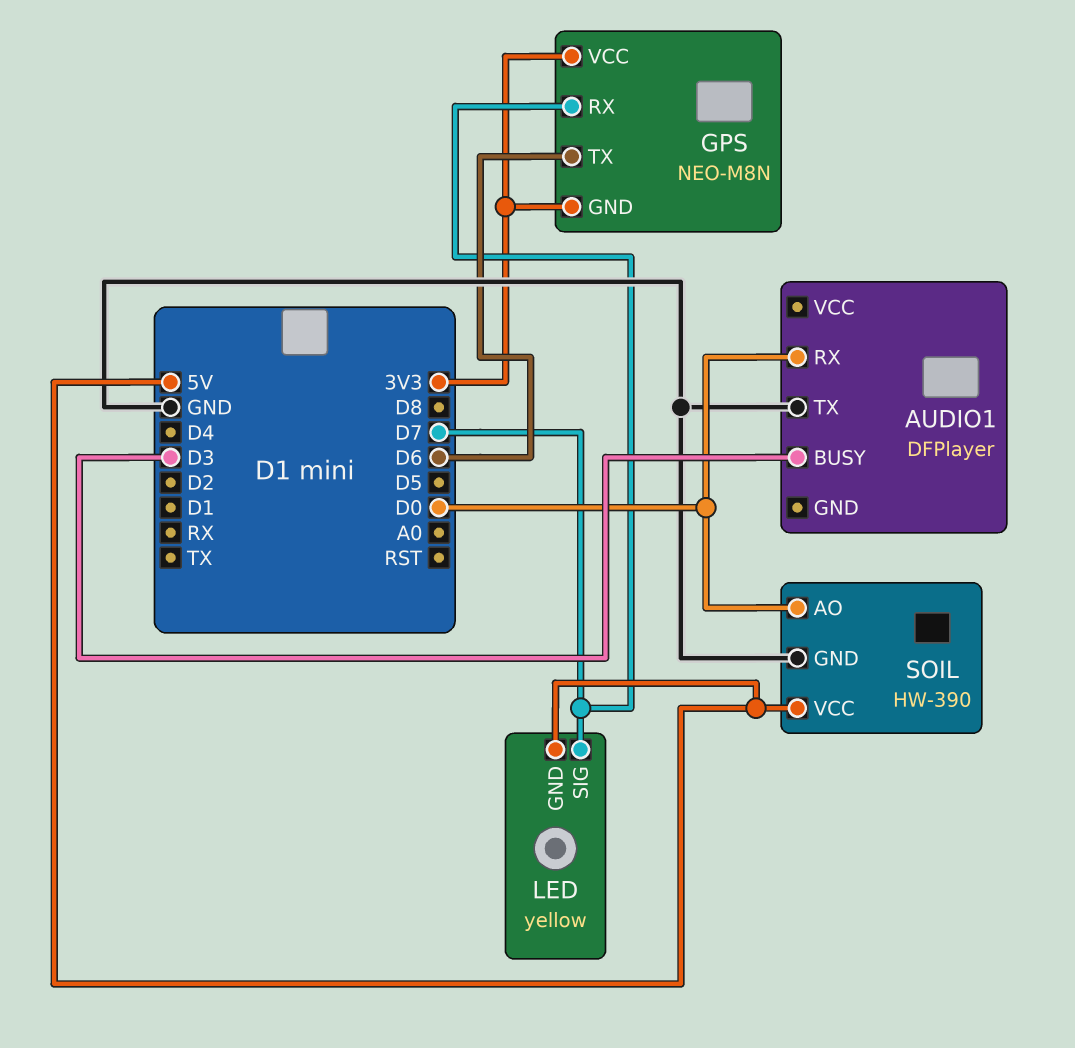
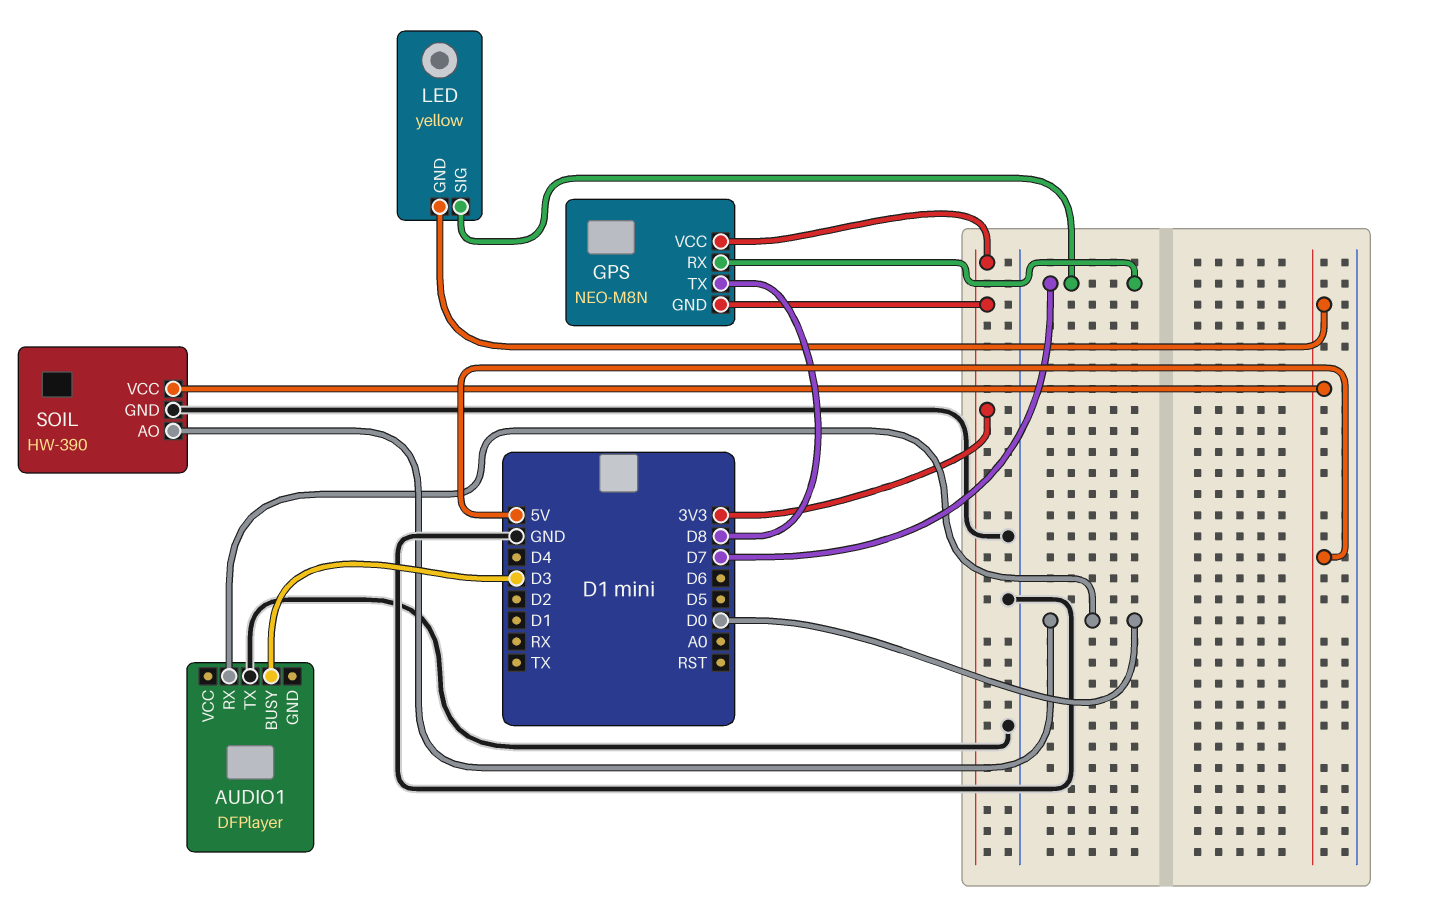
GPS pin TX: D6 -> D8

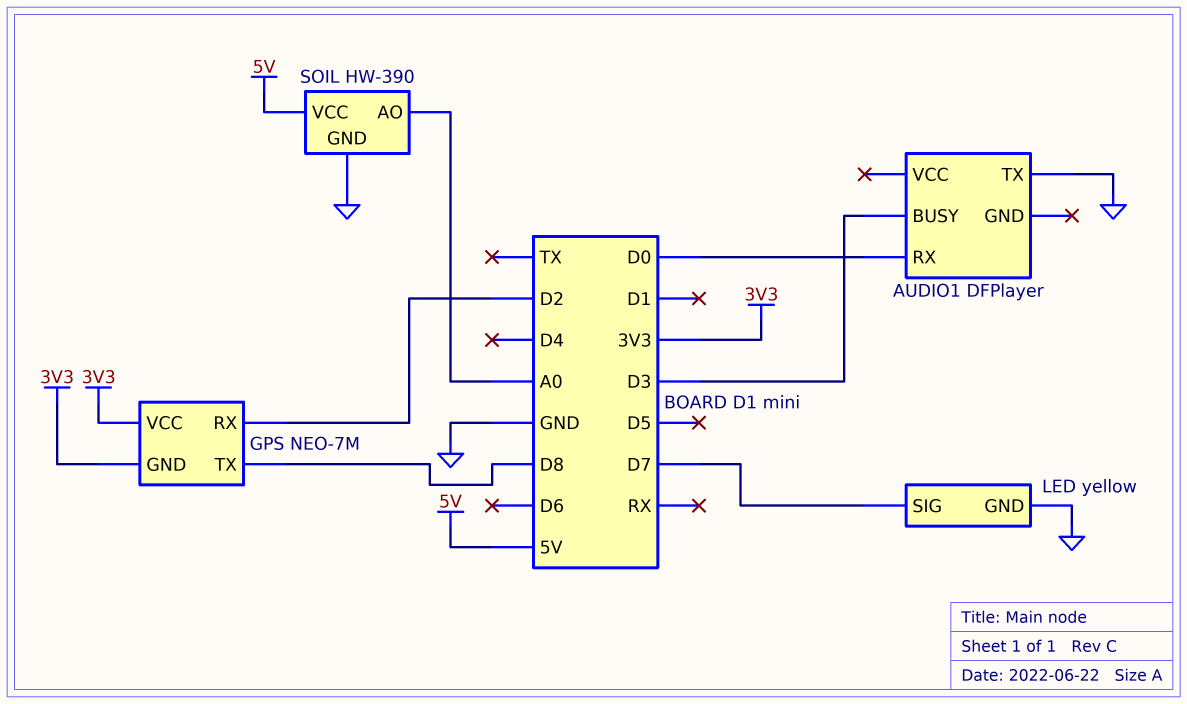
GPS: NEO-M8N -> NEO-7M
GPS pin RX: D7 -> D2
LED pin GND: 5V -> GND
SOIL pin AO: D0 -> A0

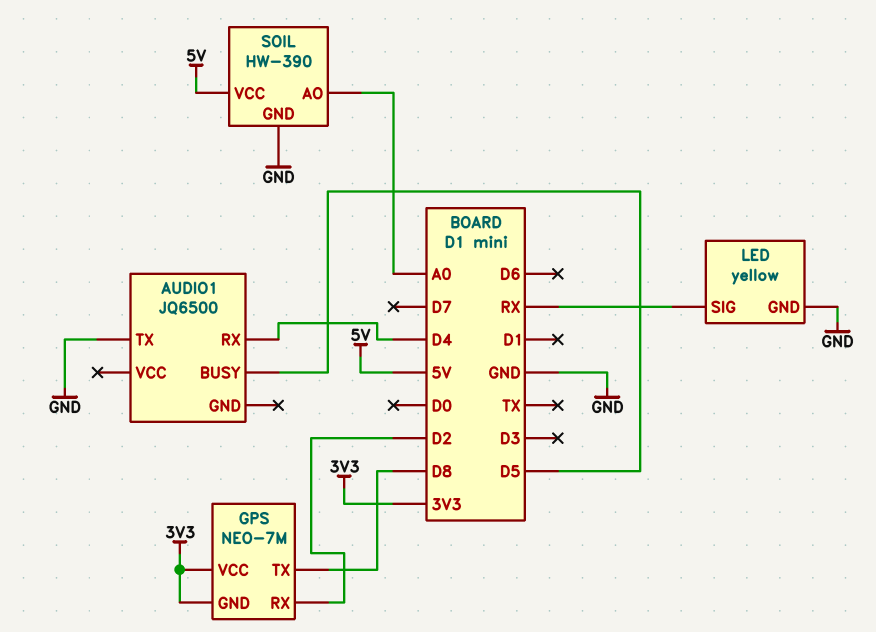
AUDIO1: DFPlayer -> JQ6500
AUDIO1 pin BUSY: D3 -> D5
AUDIO1 pin RX: D0 -> D4
LED pin SIG: D7 -> RX

